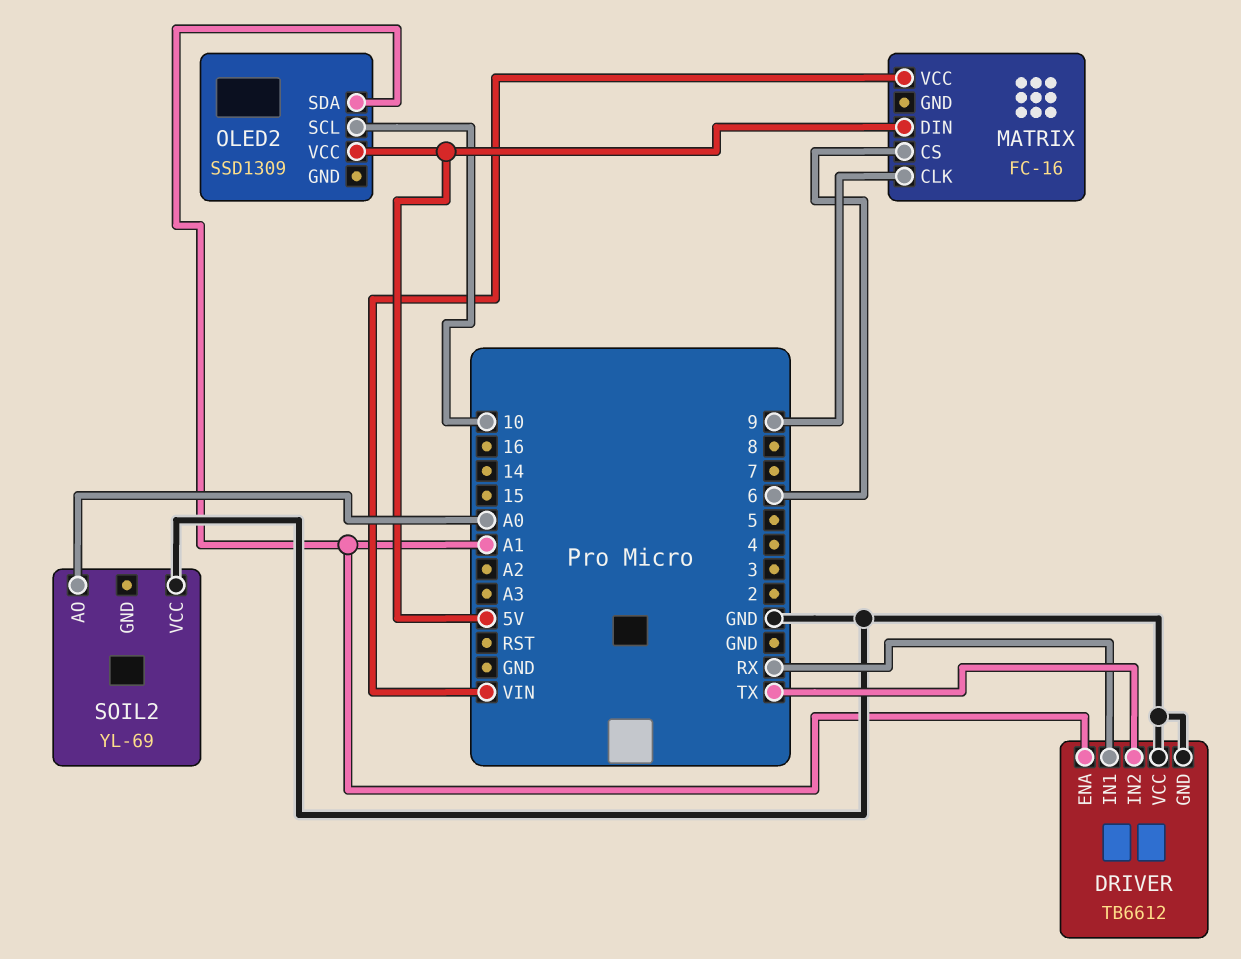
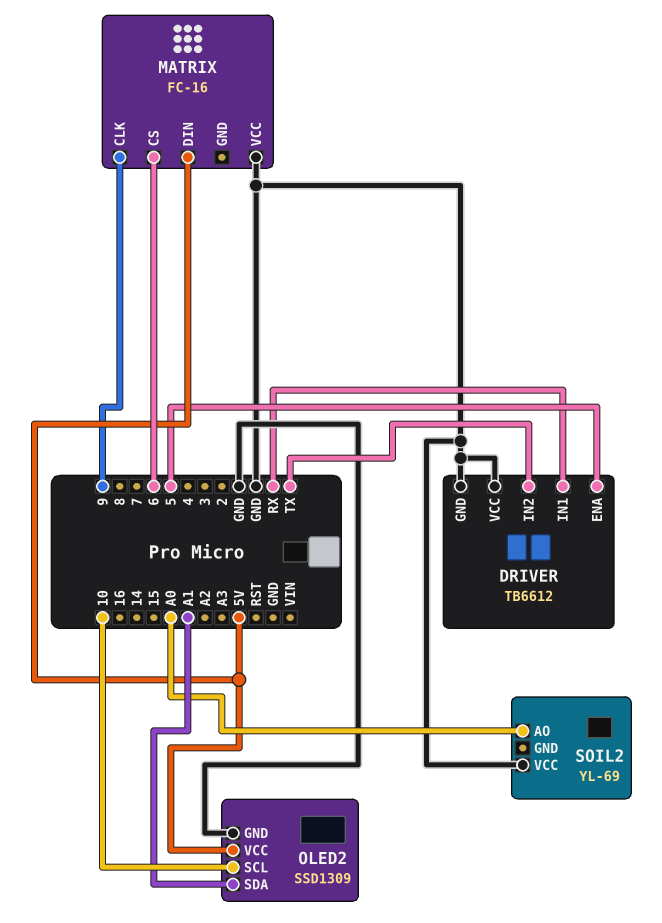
DRIVER pin ENA: A1 -> 5
MATRIX pin VCC: VIN -> GND
OLED2 pin GND: none -> GND

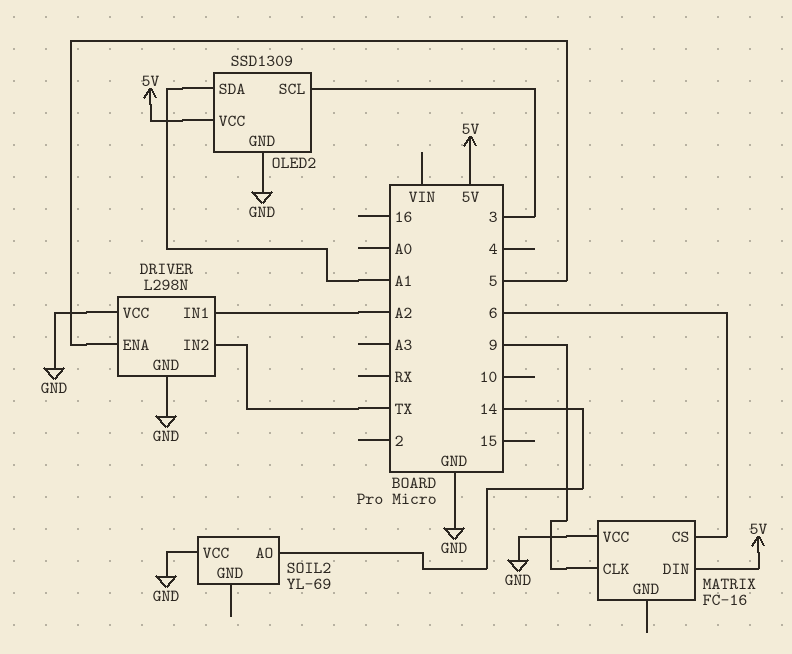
DRIVER: TB6612 -> L298N
DRIVER pin IN1: RX -> A2
OLED2 pin SCL: 10 -> 3
SOIL2 pin AO: A0 -> 14

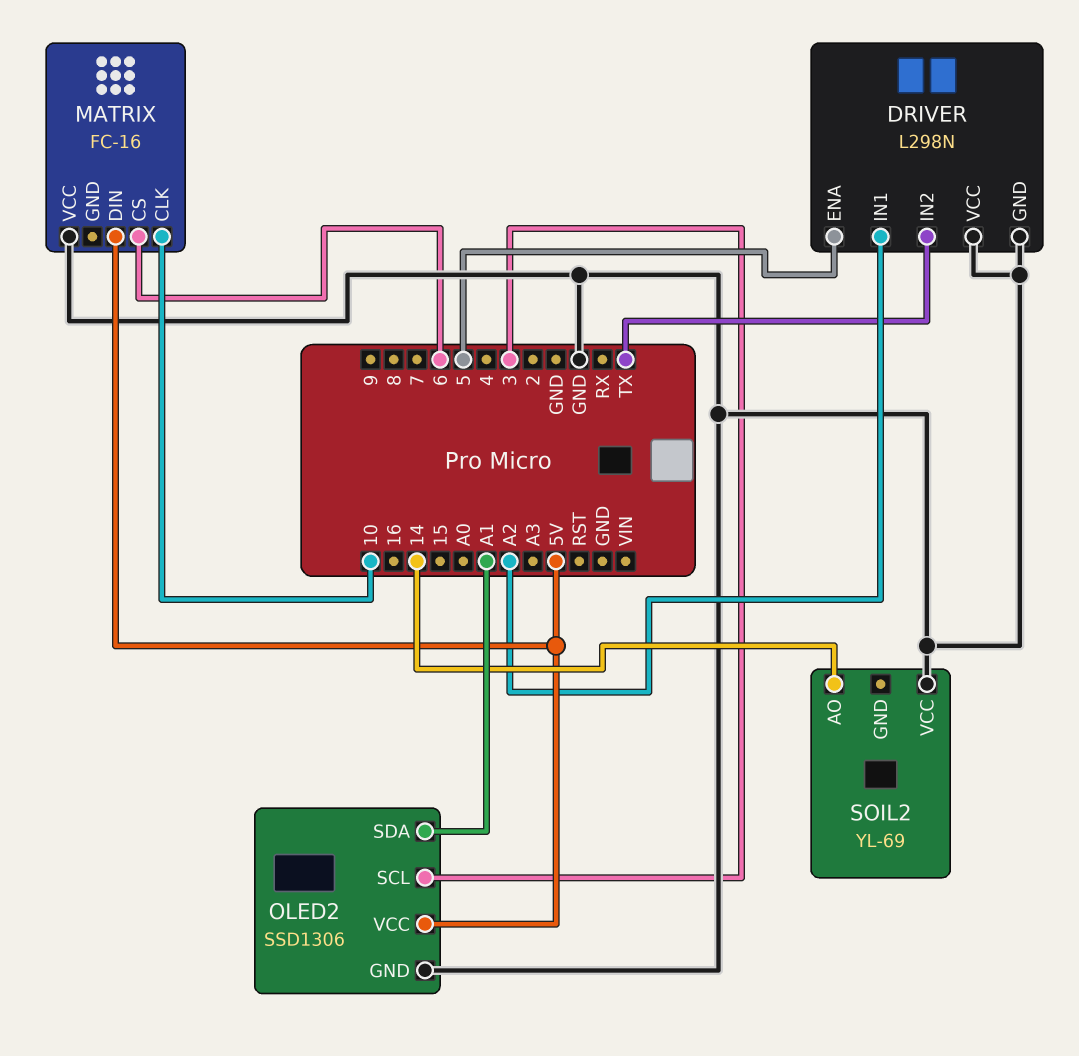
MATRIX pin CLK: 9 -> 10
OLED2: SSD1309 -> SSD1306

